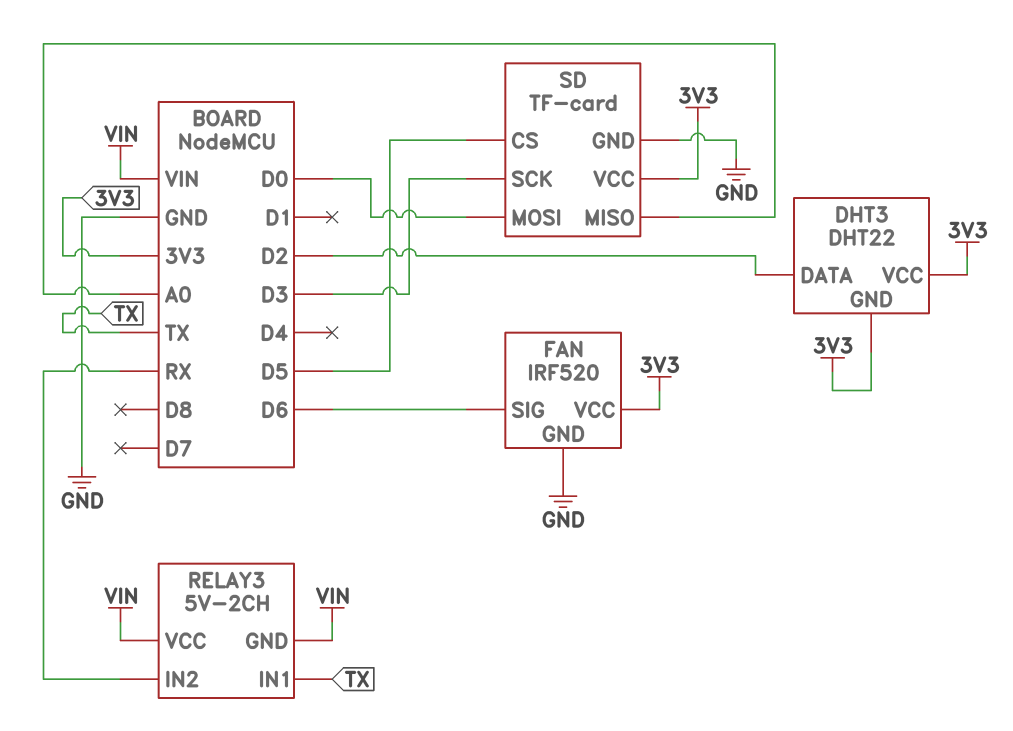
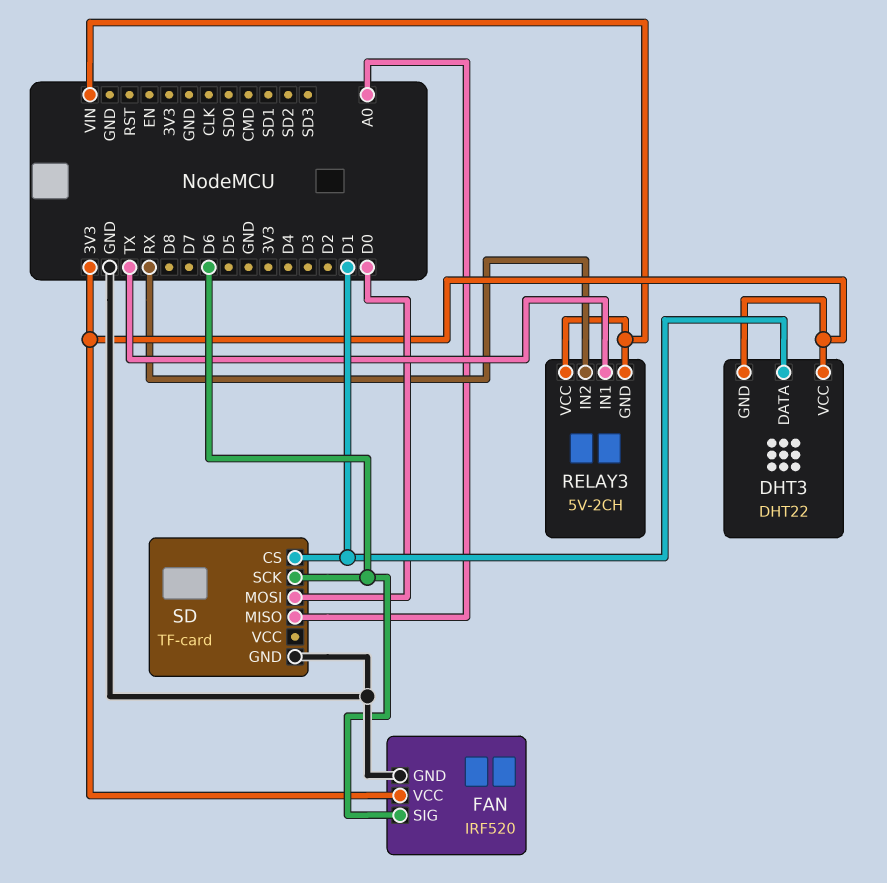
DHT3 pin DATA: D2 -> D1
SD pin CS: D5 -> D1
SD pin SCK: D3 -> D6
SD pin VCC: 3V3 -> none

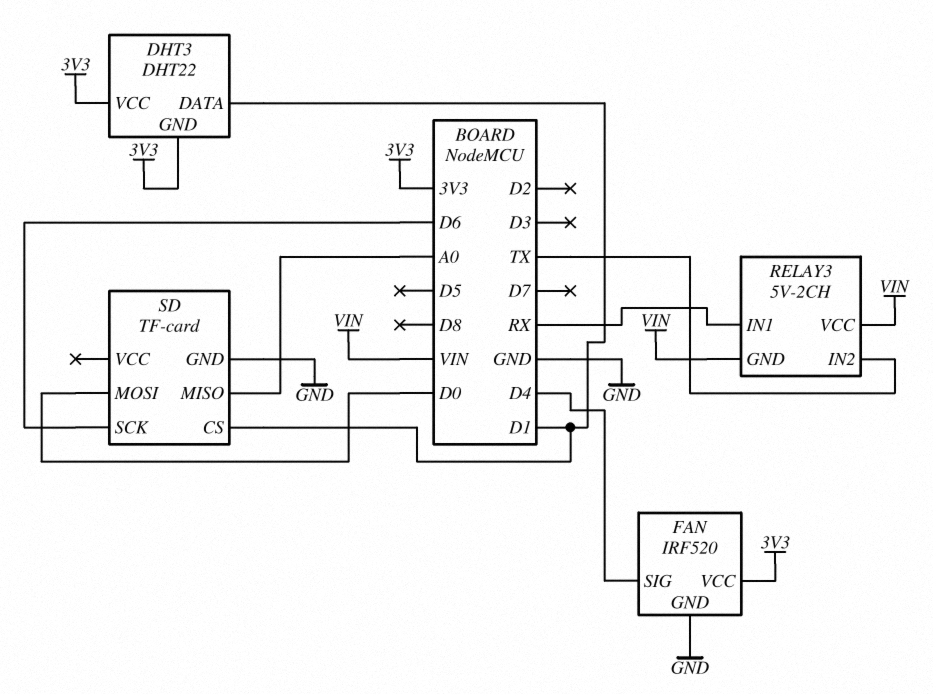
FAN pin SIG: D6 -> D4
RELAY3 pin IN1: TX -> RX
RELAY3 pin IN2: RX -> TX

